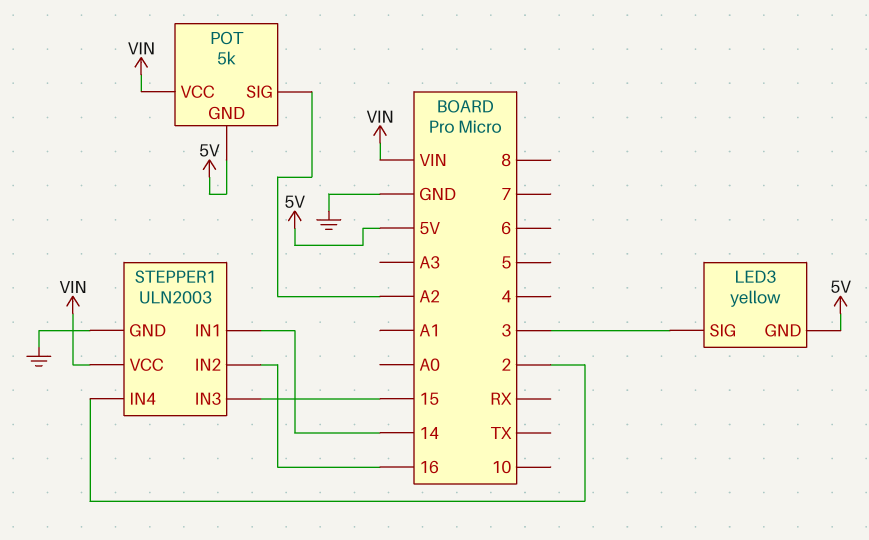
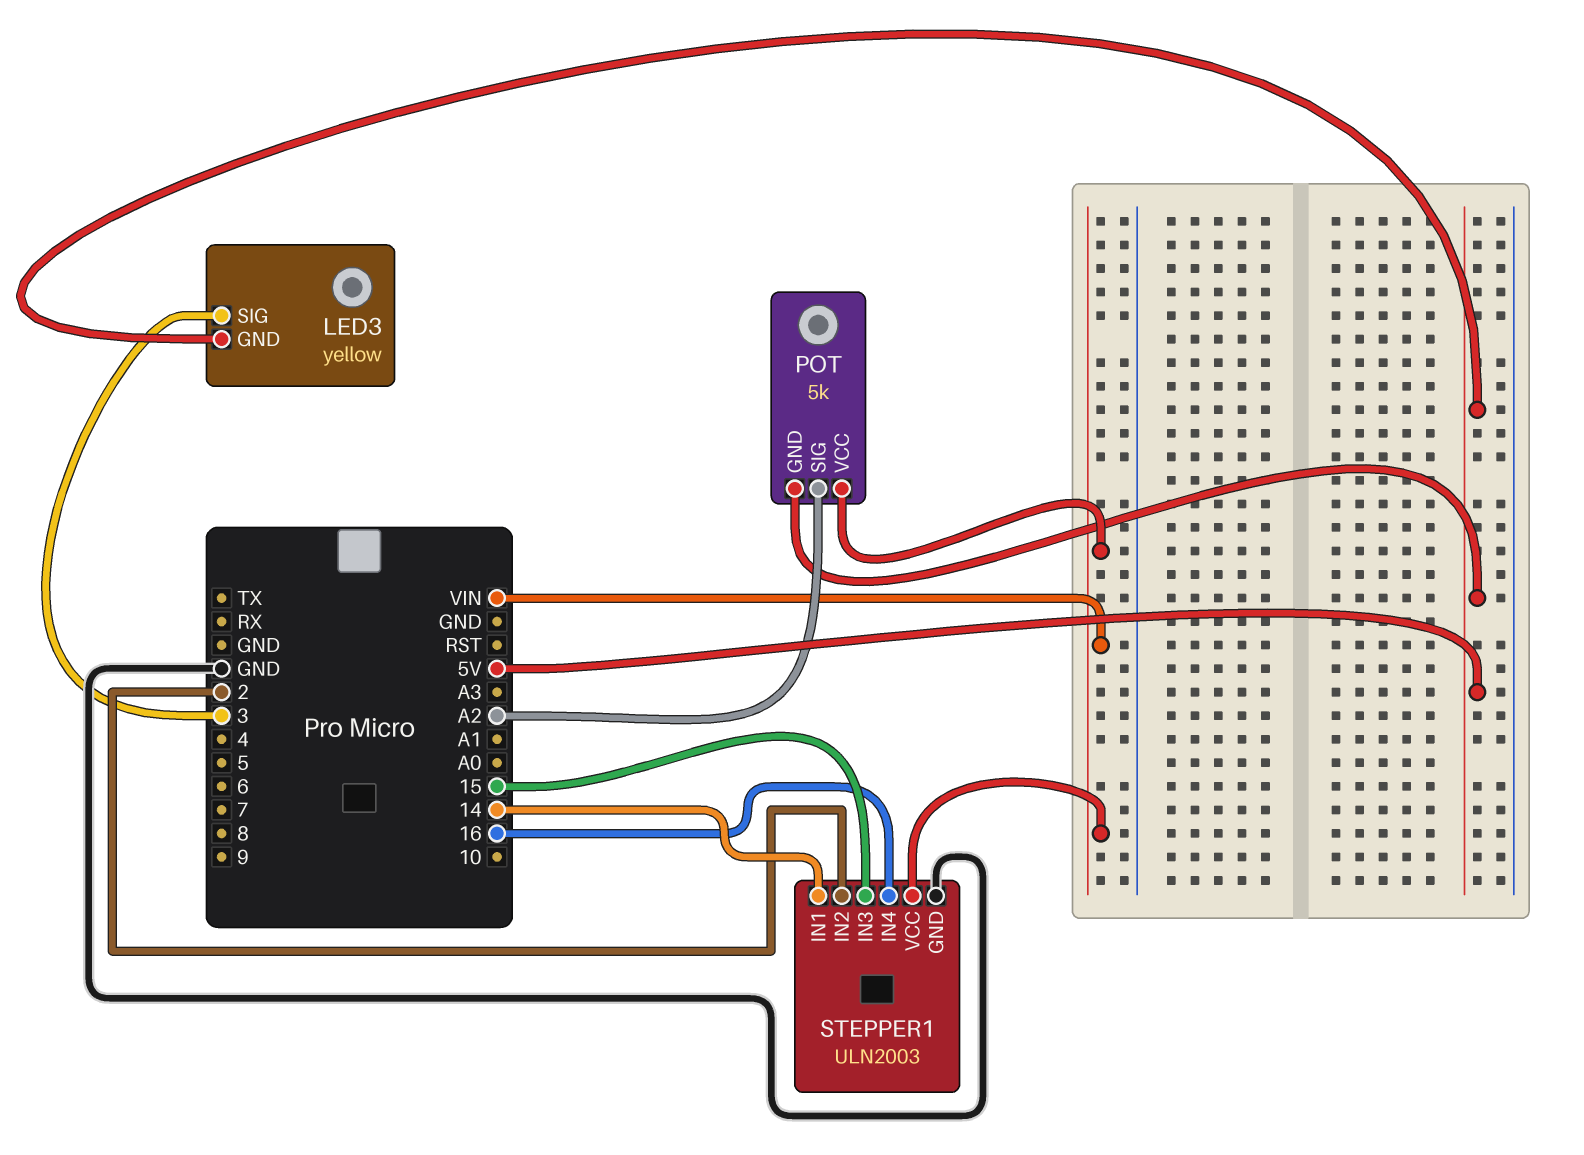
STEPPER1 pin IN2: 16 -> 2
STEPPER1 pin IN4: 2 -> 16

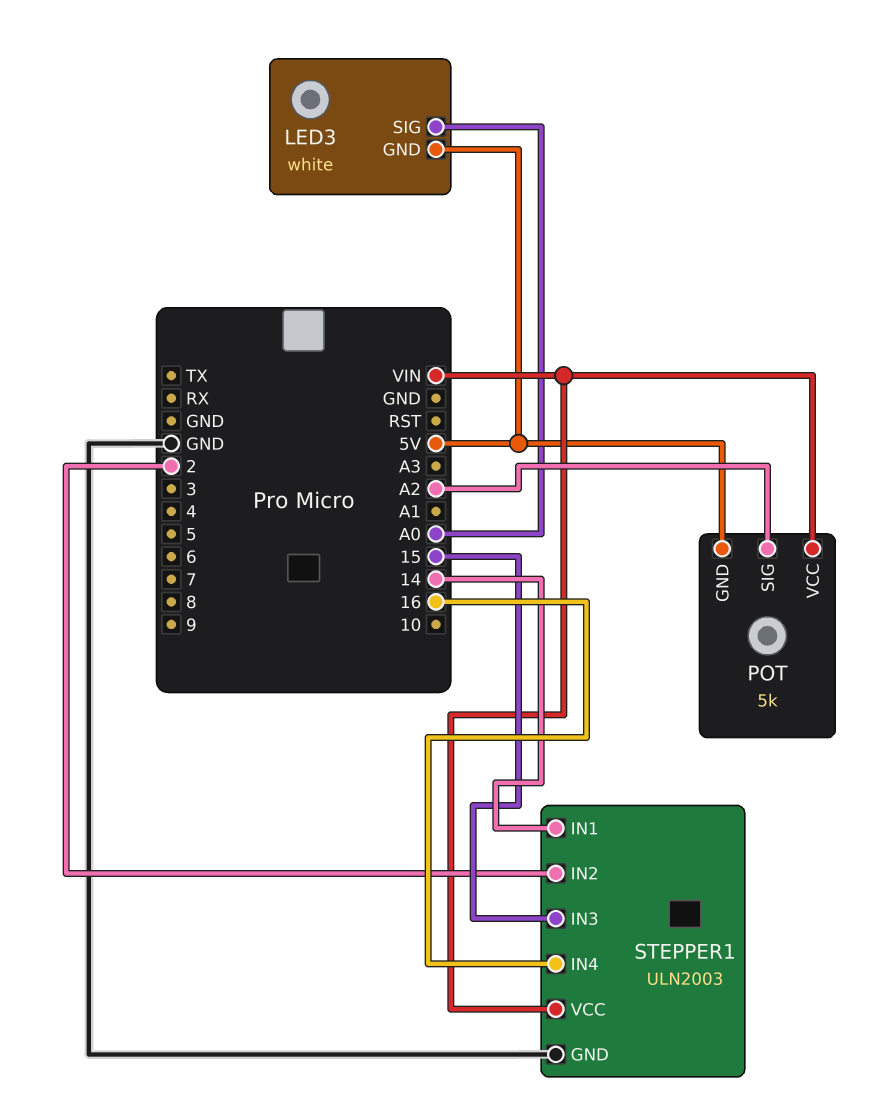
LED3: yellow -> white
LED3 pin SIG: 3 -> A0

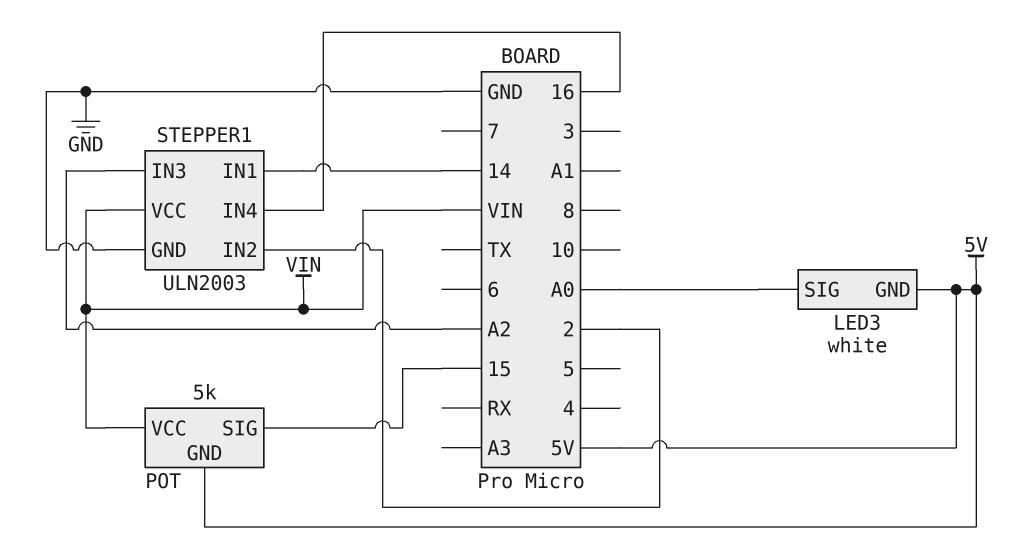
POT pin SIG: A2 -> 15
STEPPER1 pin IN3: 15 -> A2

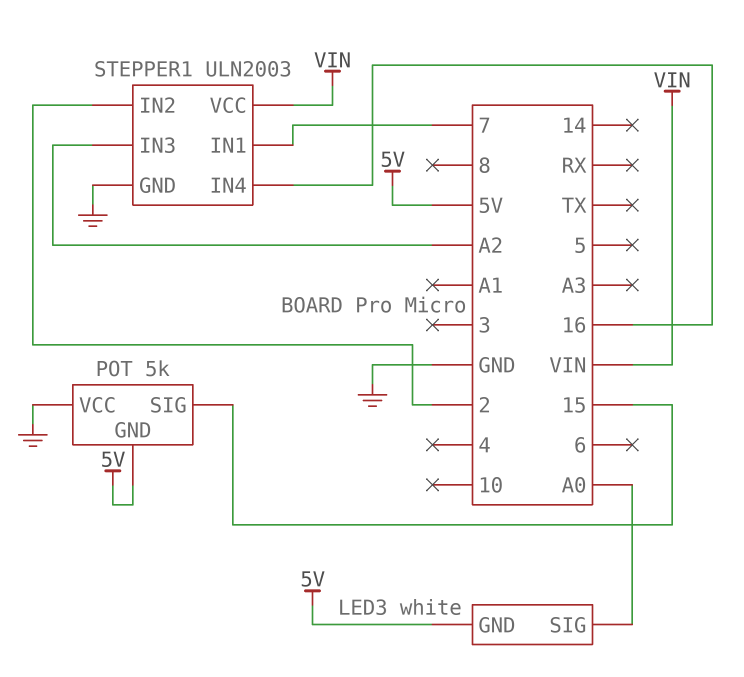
POT pin VCC: VIN -> GND
STEPPER1 pin IN1: 14 -> 7

